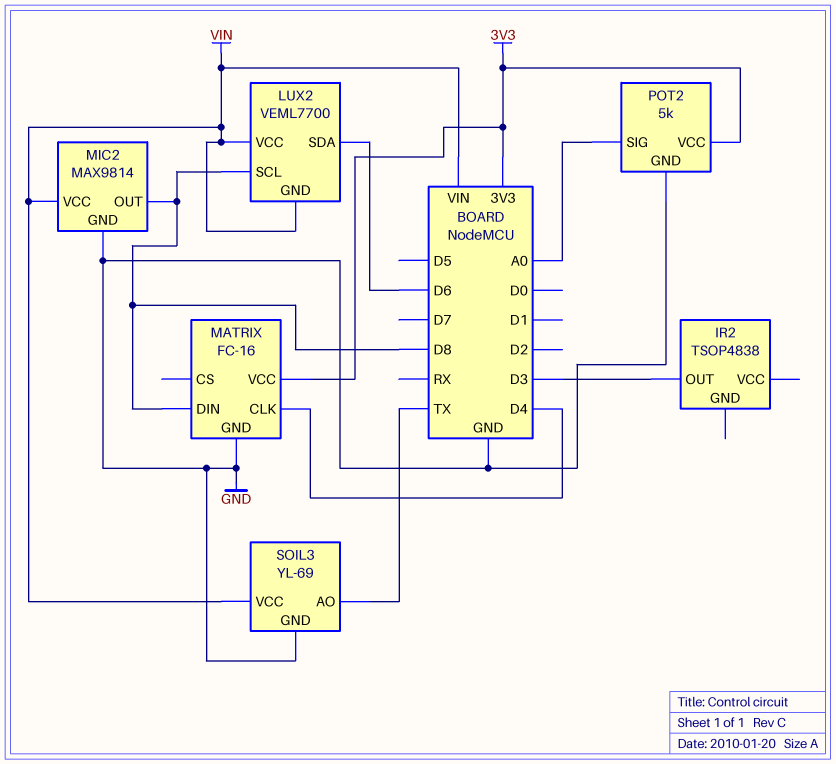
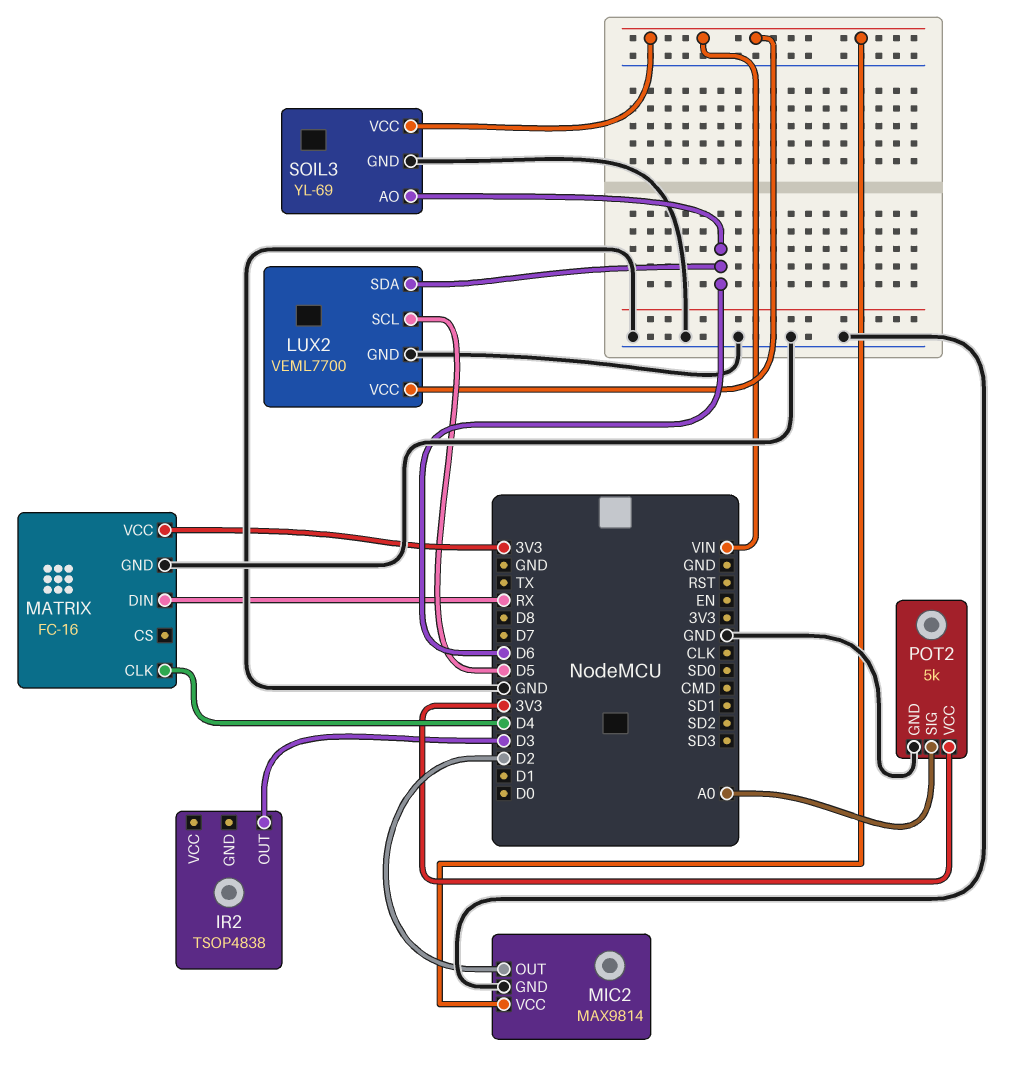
LUX2 pin GND: VIN -> GND
LUX2 pin SCL: D8 -> D5
MATRIX pin DIN: D8 -> RX
MIC2 pin OUT: D8 -> D2
SOIL3 pin AO: TX -> D6

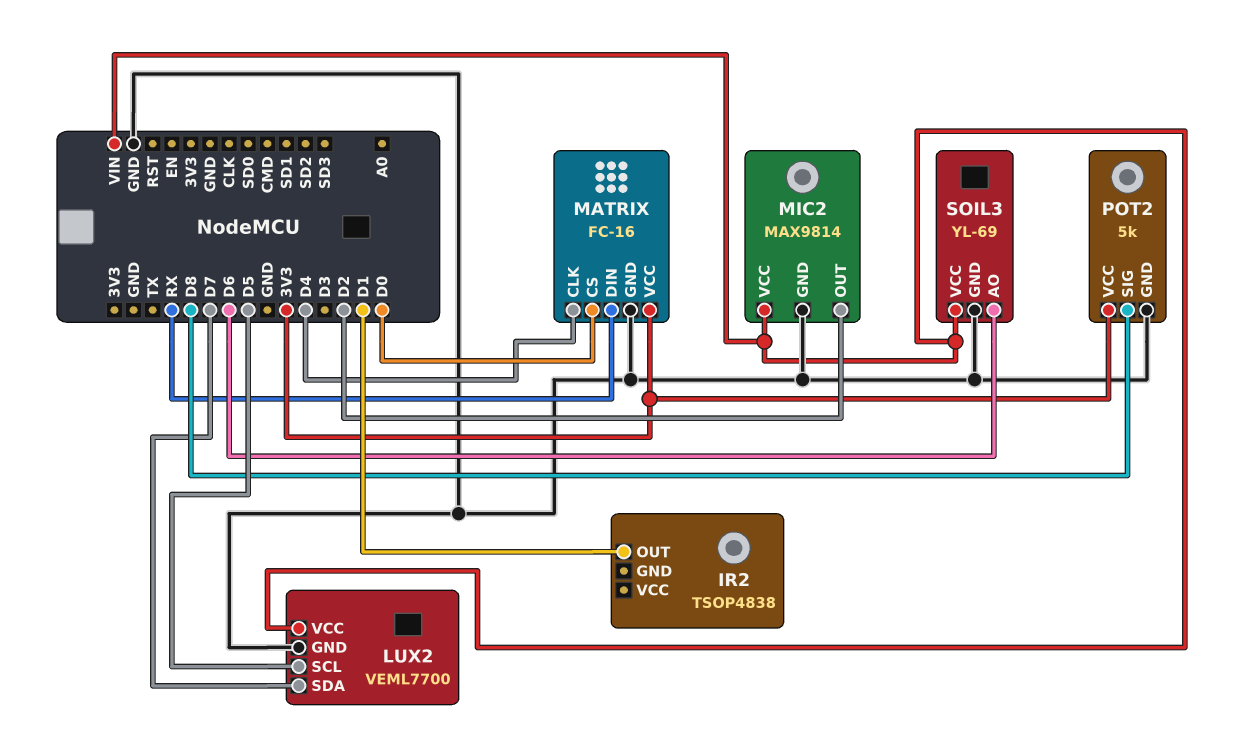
IR2 pin OUT: D3 -> D1
LUX2 pin SDA: D6 -> D7
MATRIX pin CS: none -> D0
POT2 pin SIG: A0 -> D8

